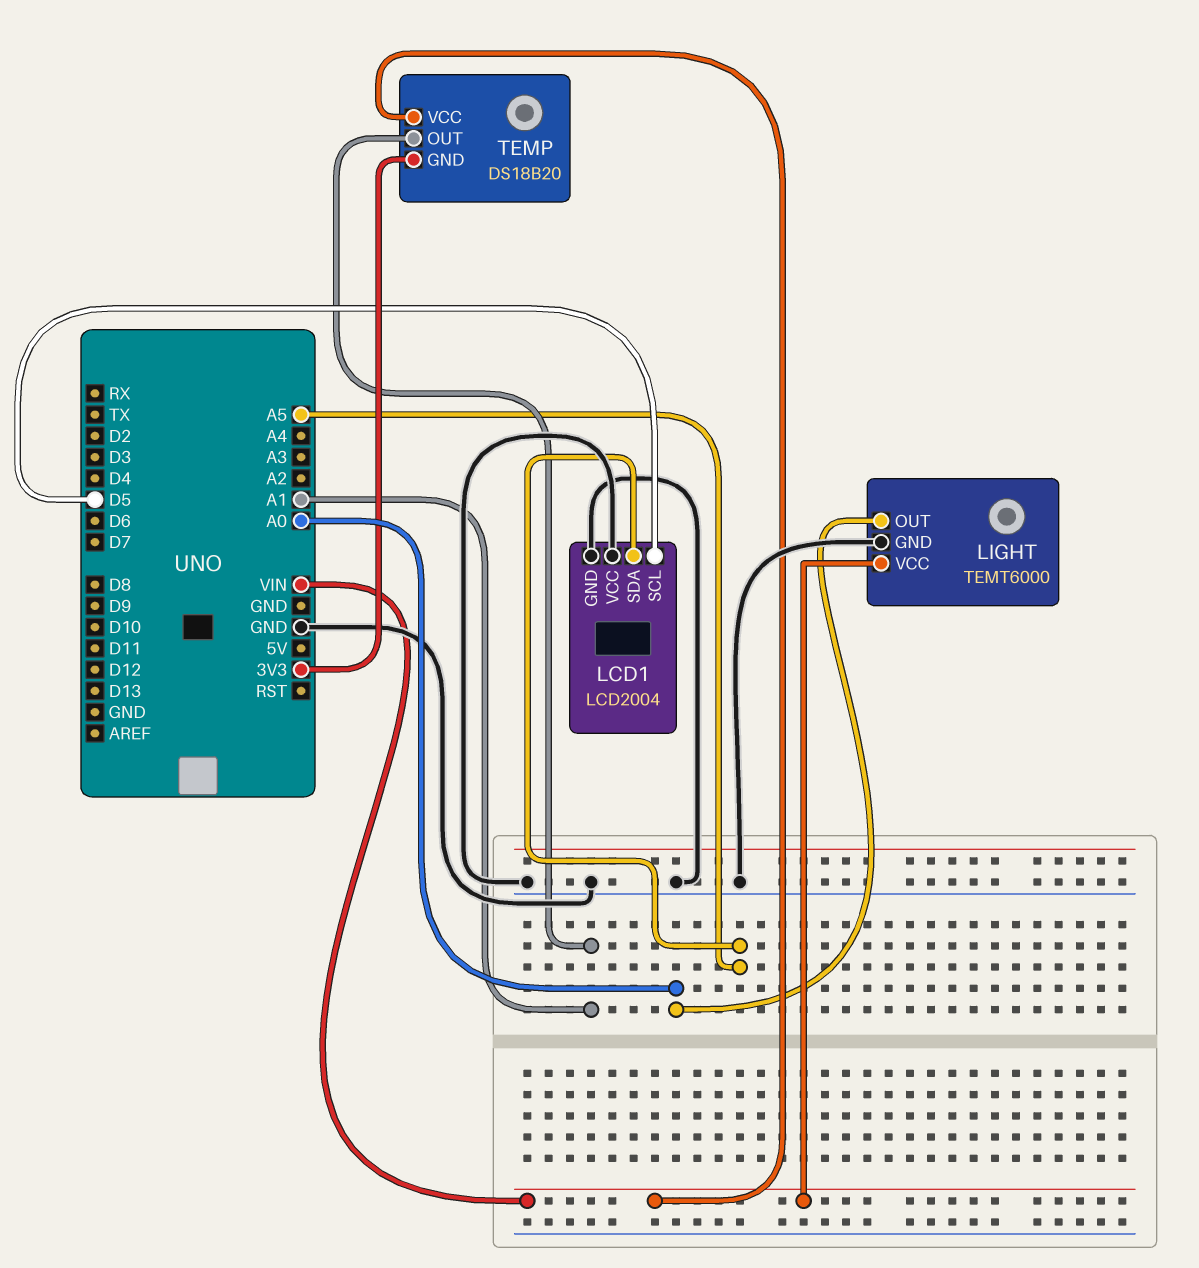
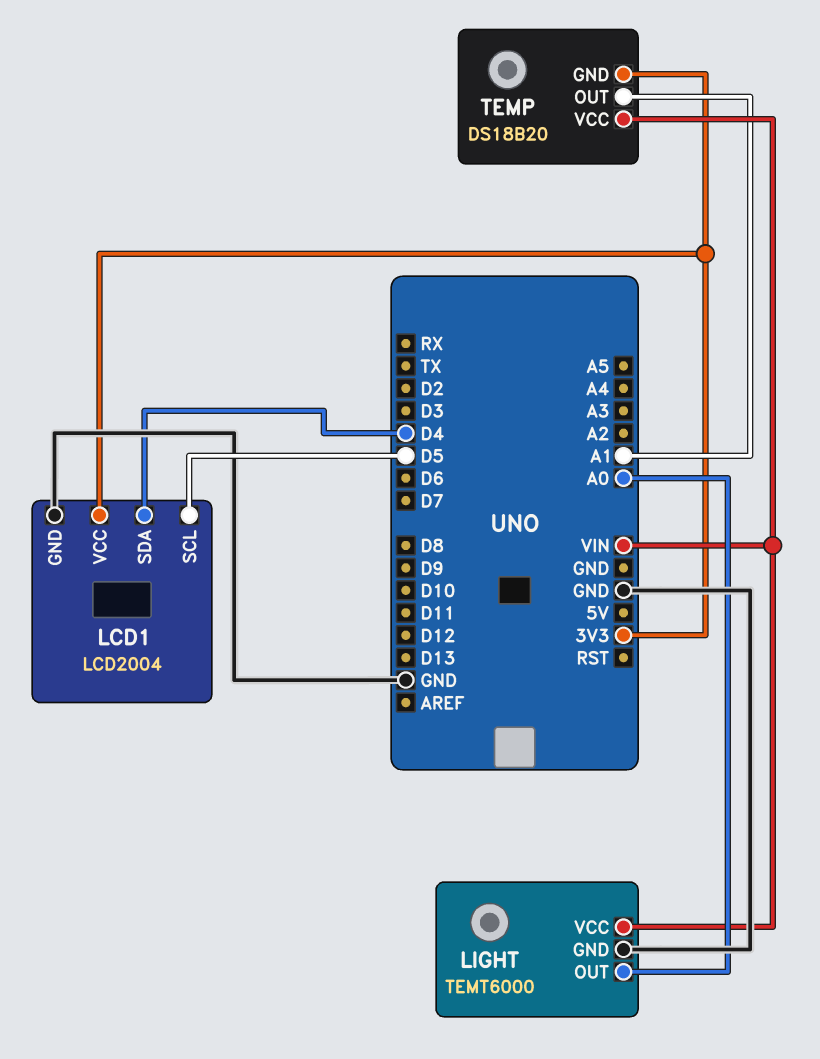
LCD1 pin SDA: A5 -> D4
LCD1 pin VCC: GND -> 3V3

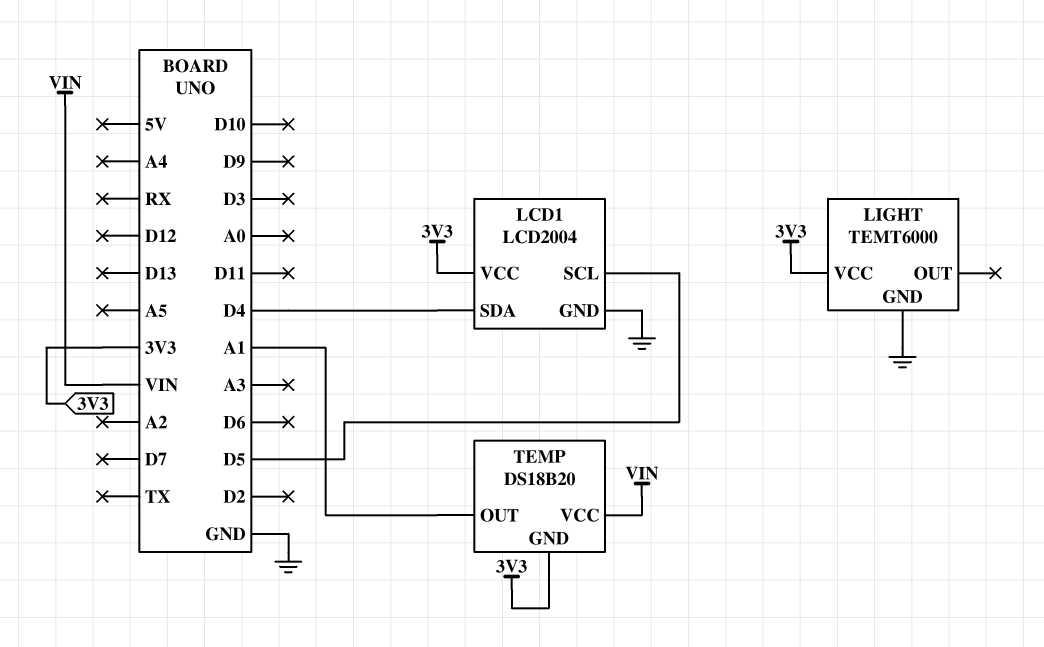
LIGHT pin OUT: A0 -> none
LIGHT pin VCC: VIN -> 3V3

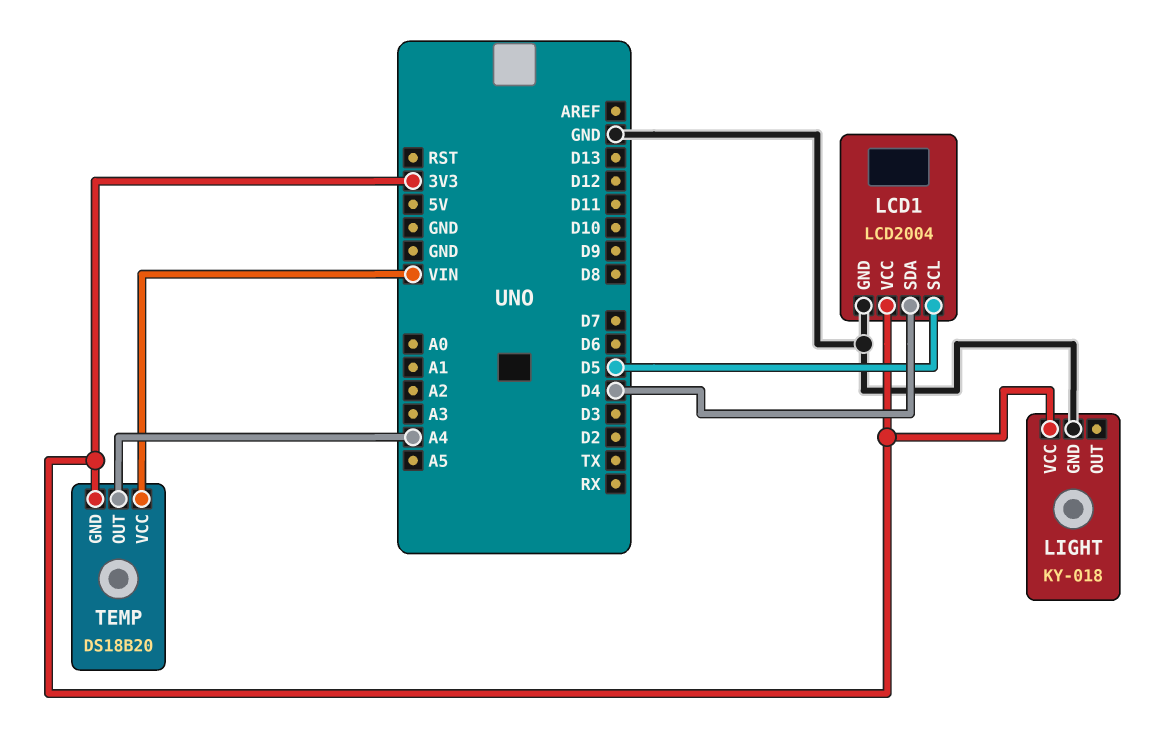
LIGHT: TEMT6000 -> KY-018
TEMP pin OUT: A1 -> A4

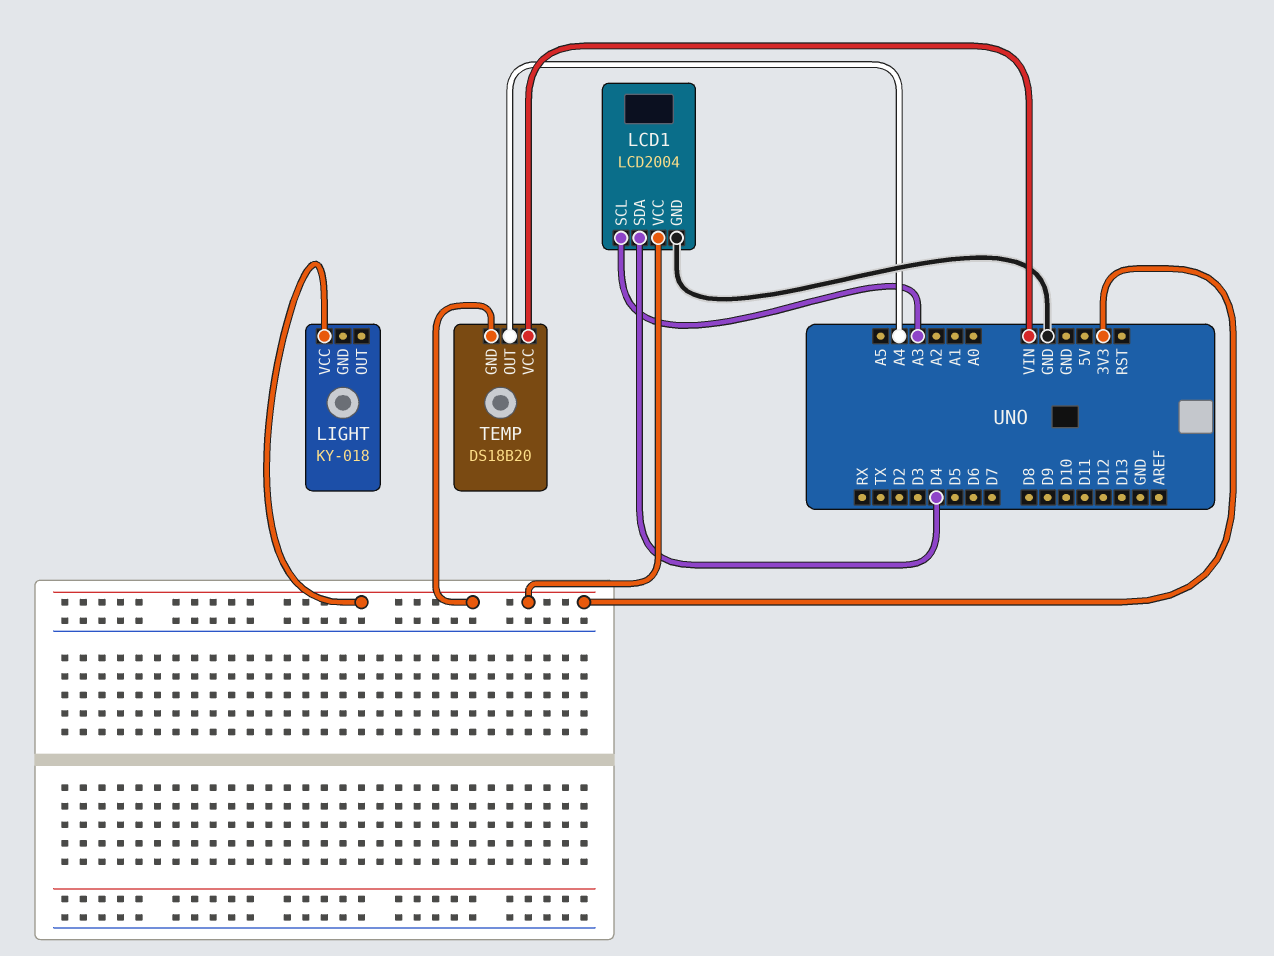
LCD1 pin SCL: D5 -> A3
LIGHT pin GND: GND -> none

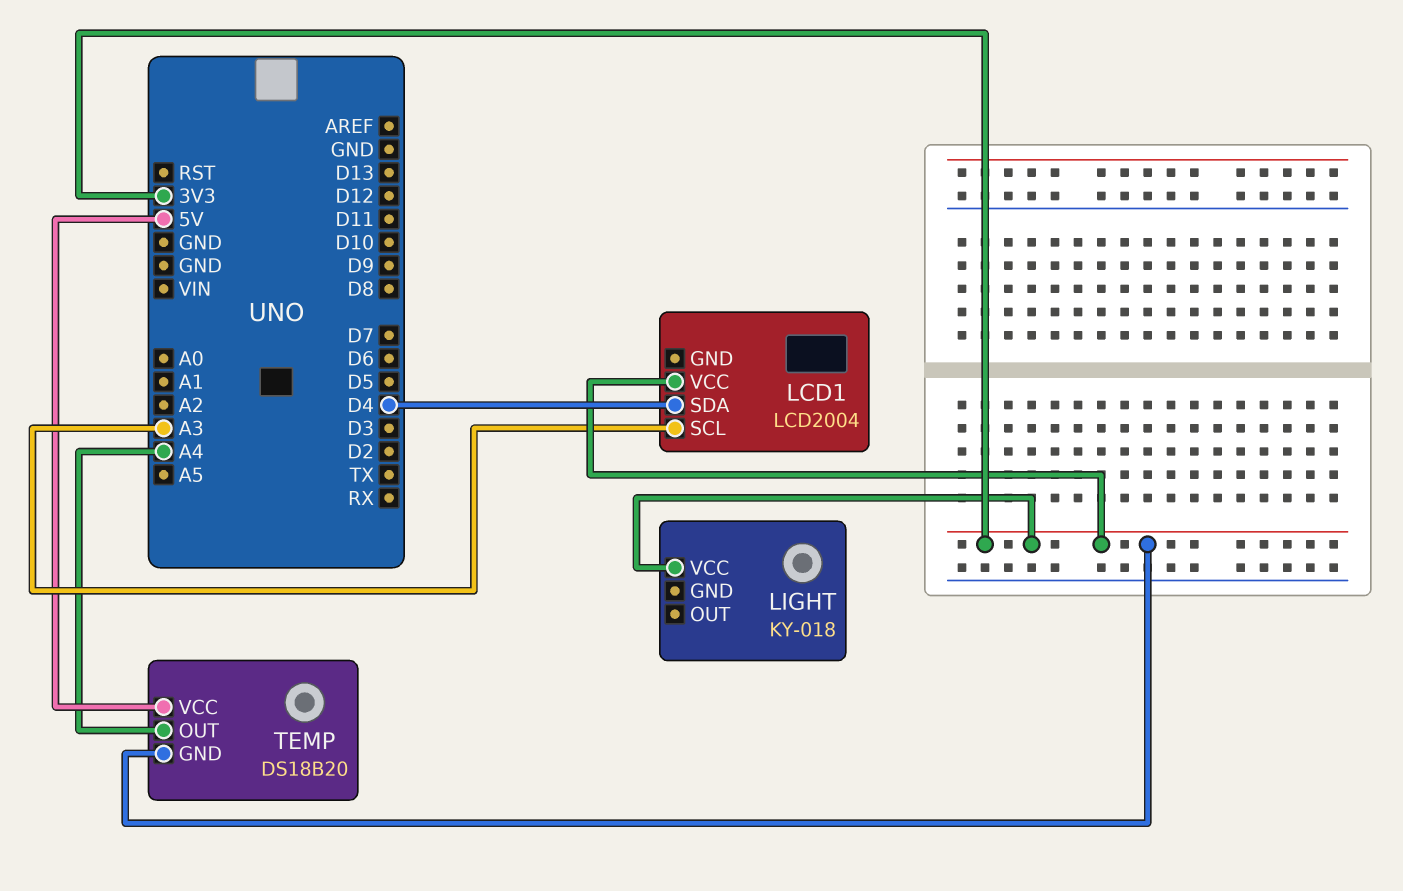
LCD1 pin GND: GND -> none
TEMP pin VCC: VIN -> 5V

